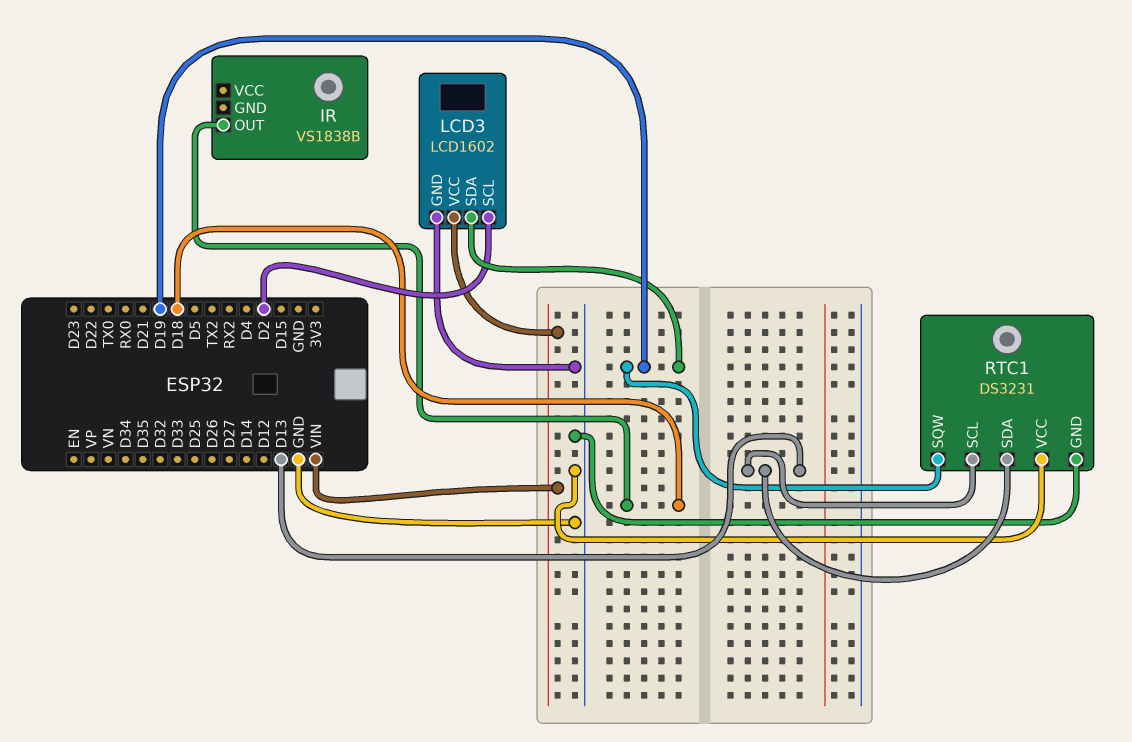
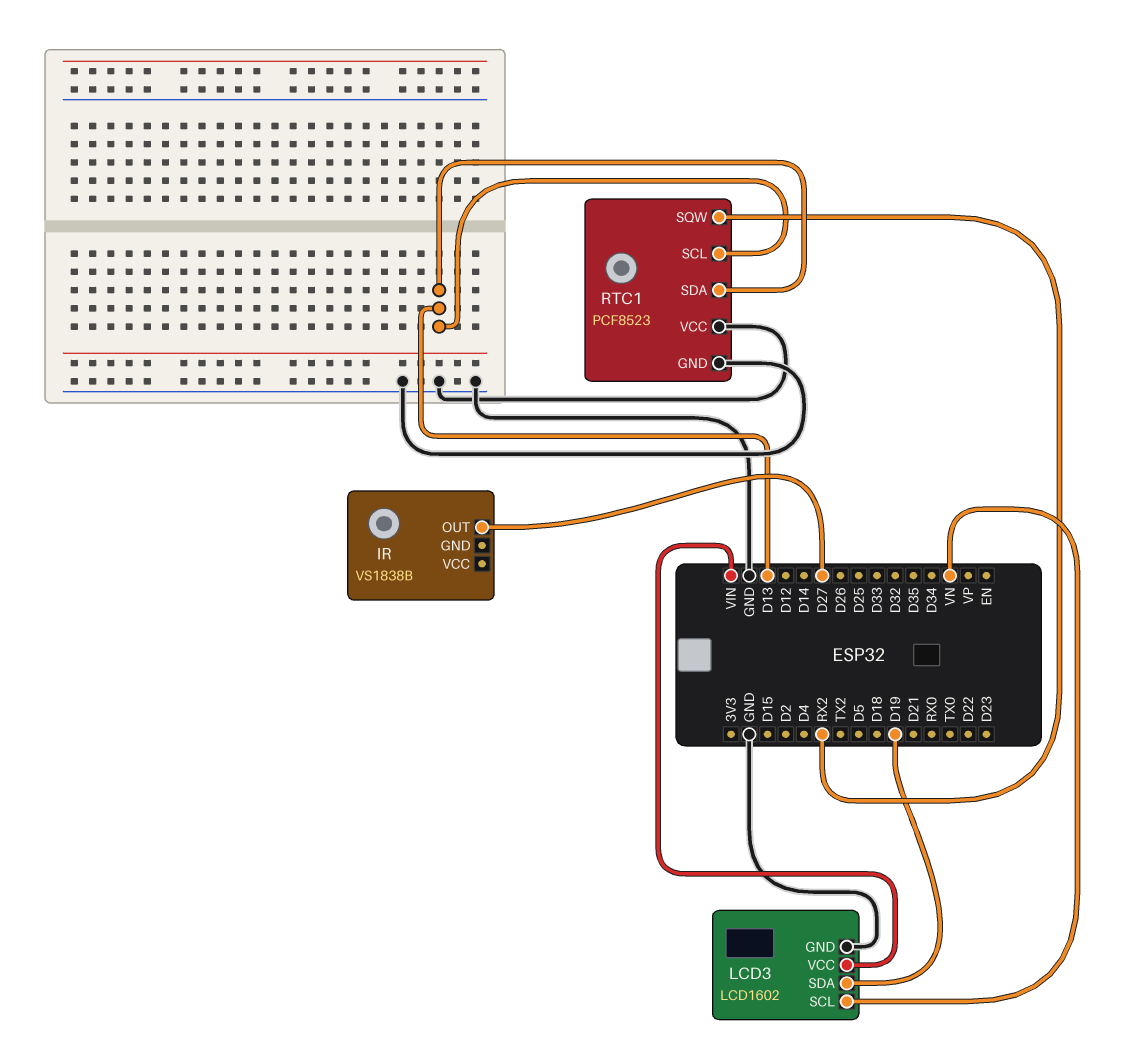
IR pin OUT: D18 -> D27
LCD3 pin SCL: D2 -> VN
RTC1: DS3231 -> PCF8523
RTC1 pin SQW: D19 -> RX2

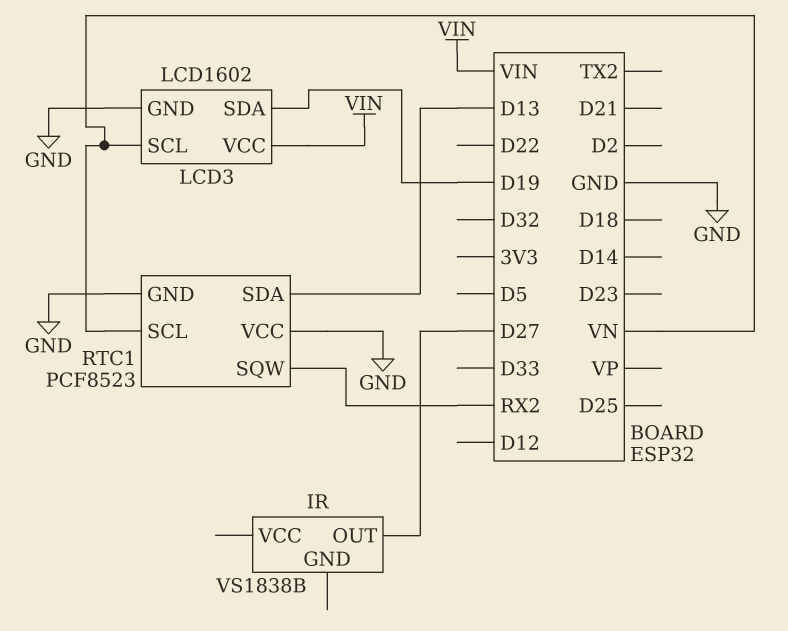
RTC1 pin SCL: D13 -> VN

